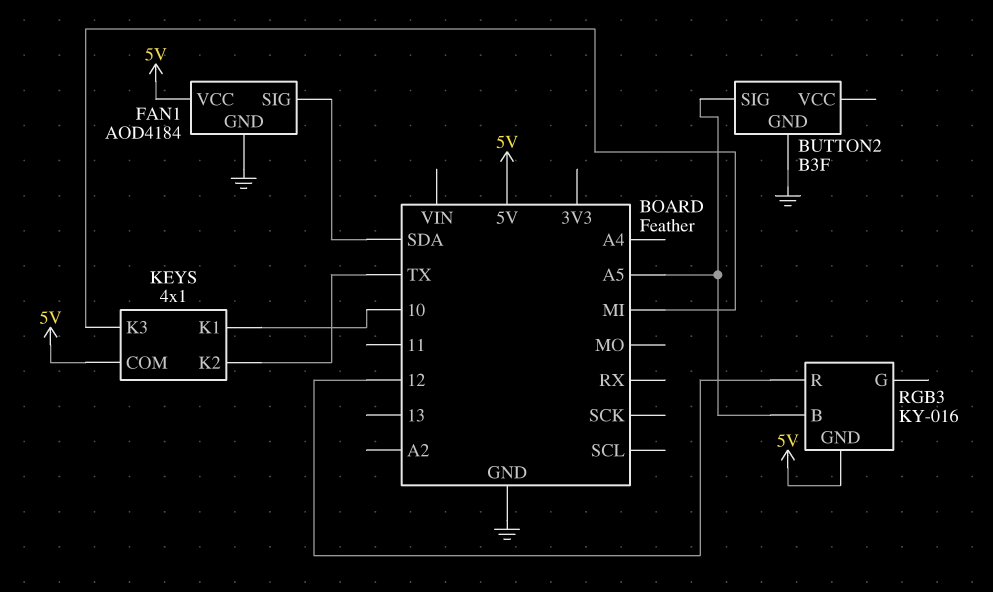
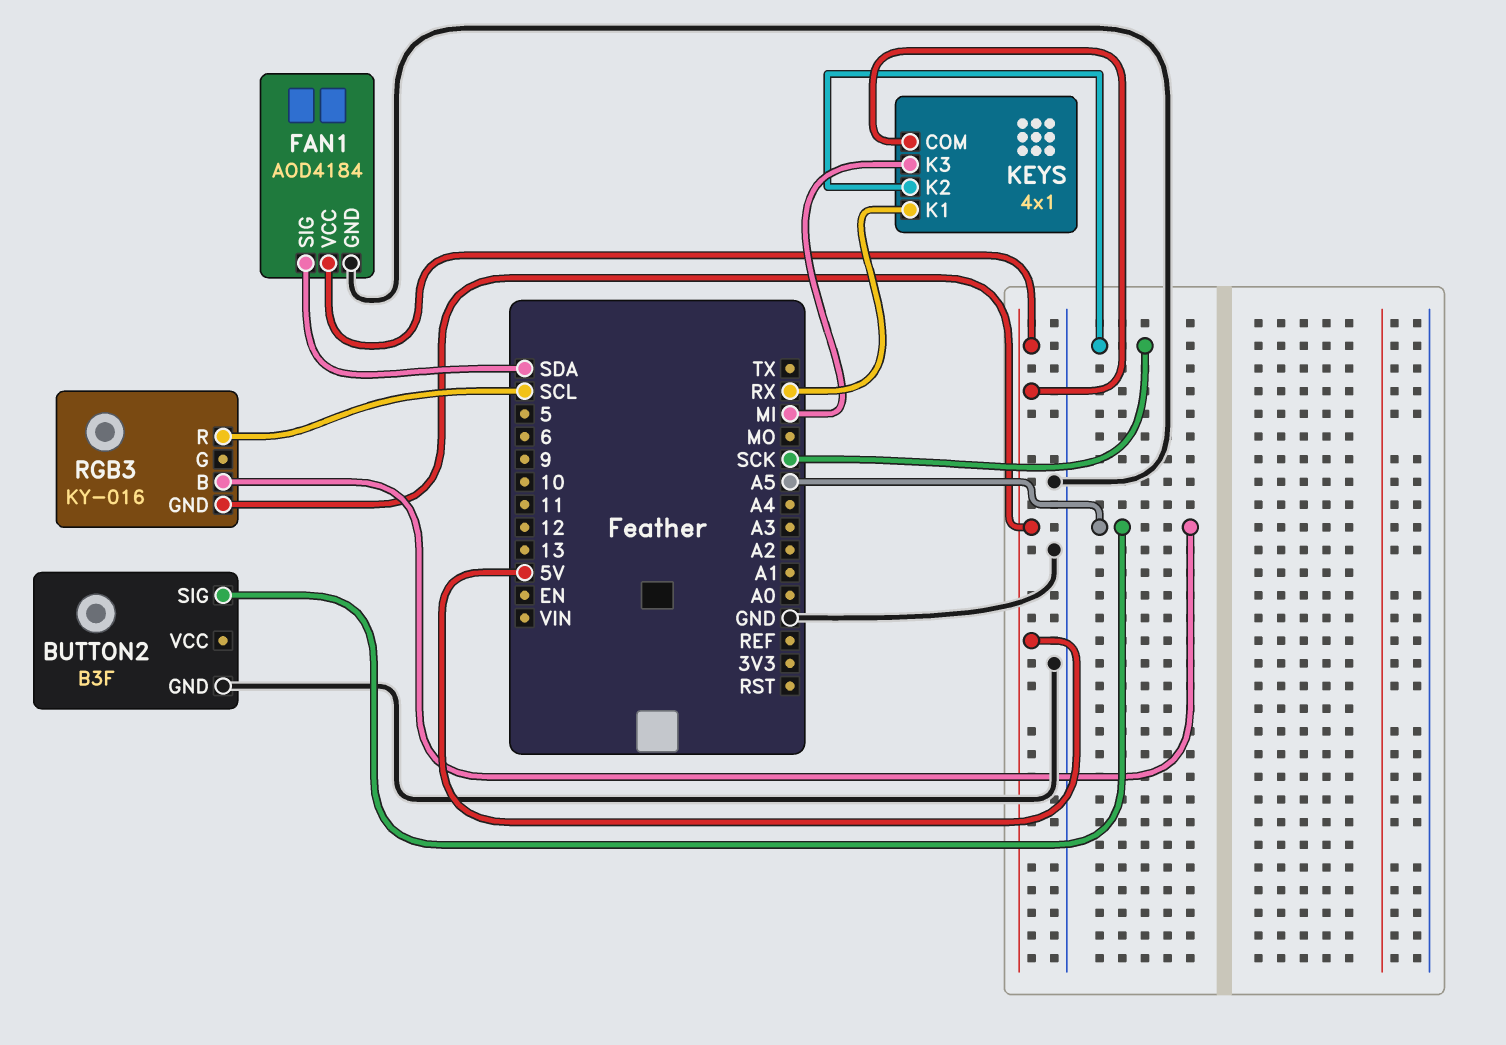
KEYS pin K1: 10 -> RX
KEYS pin K2: TX -> SCK
RGB3 pin R: 12 -> SCL

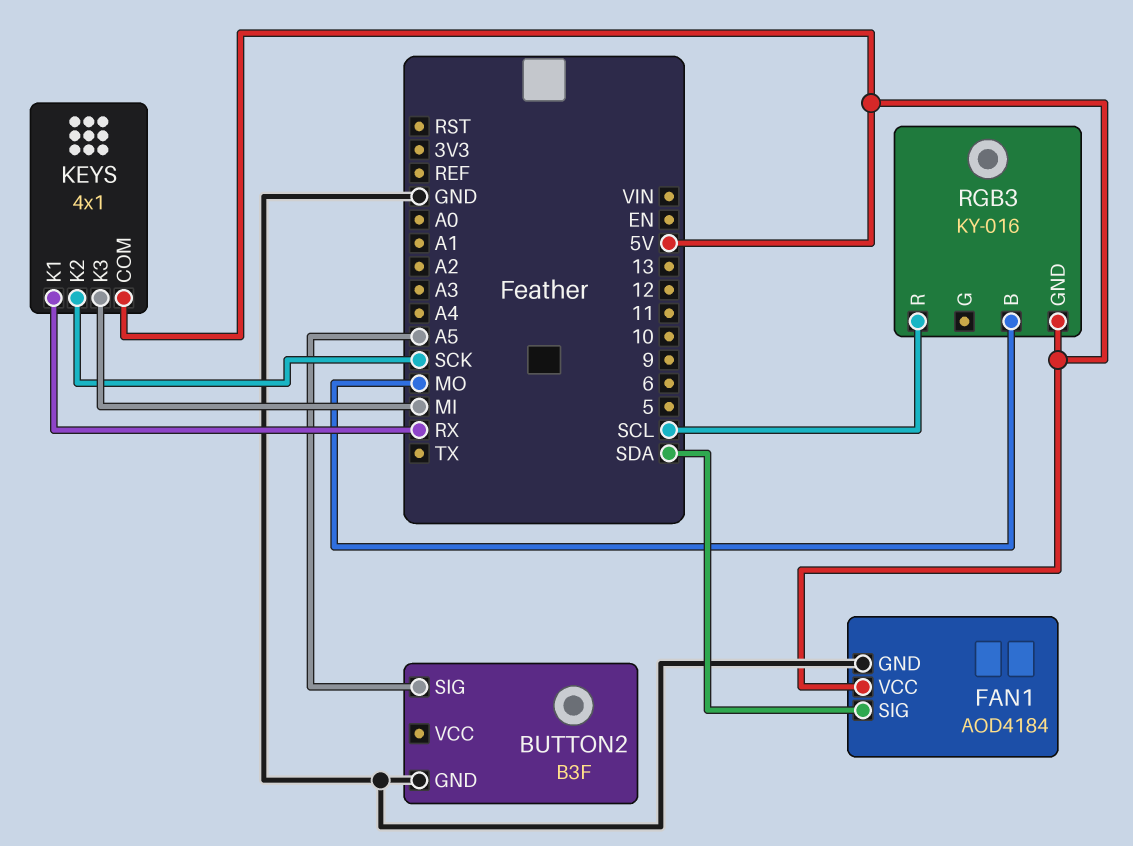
RGB3 pin B: A5 -> MO

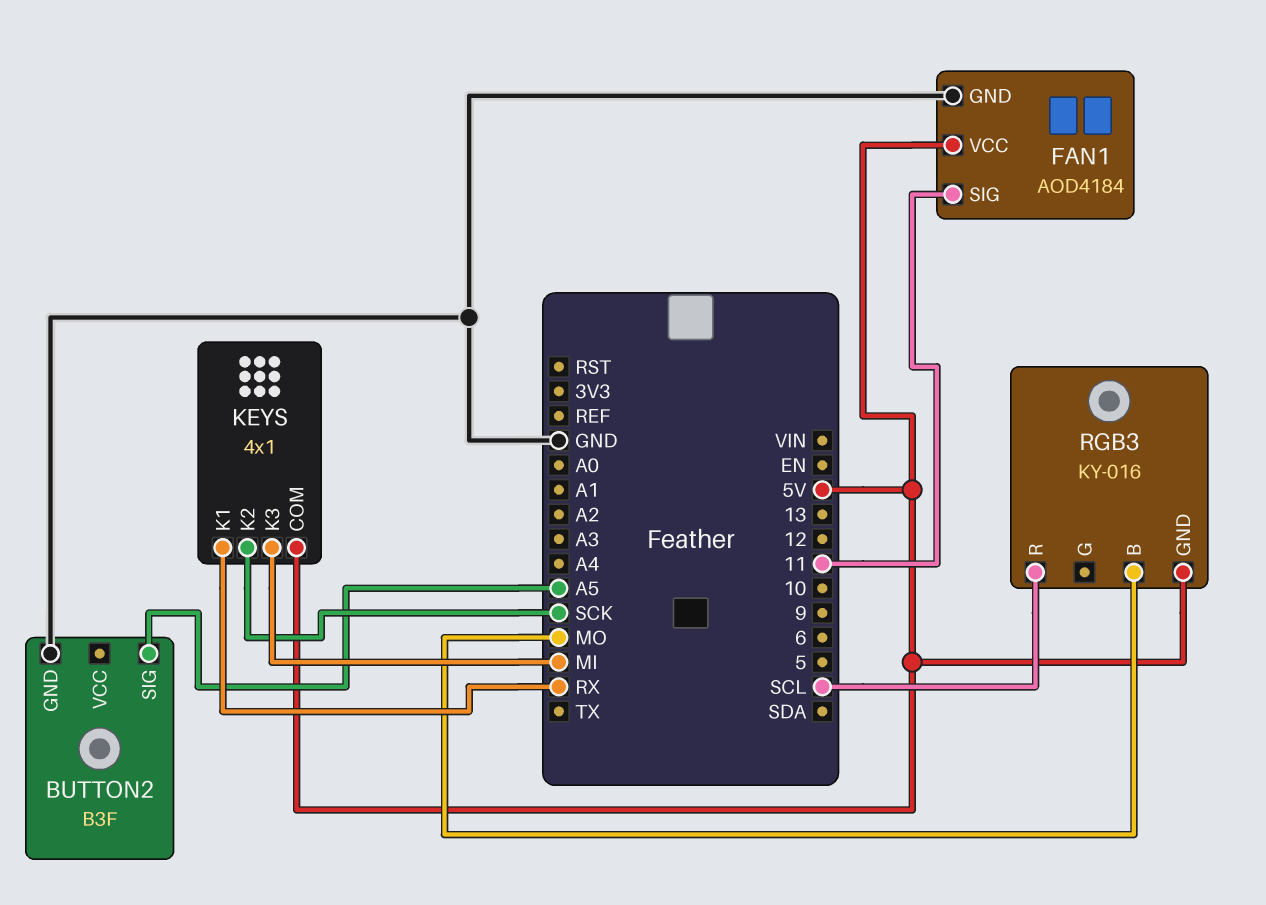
FAN1 pin SIG: SDA -> 11

